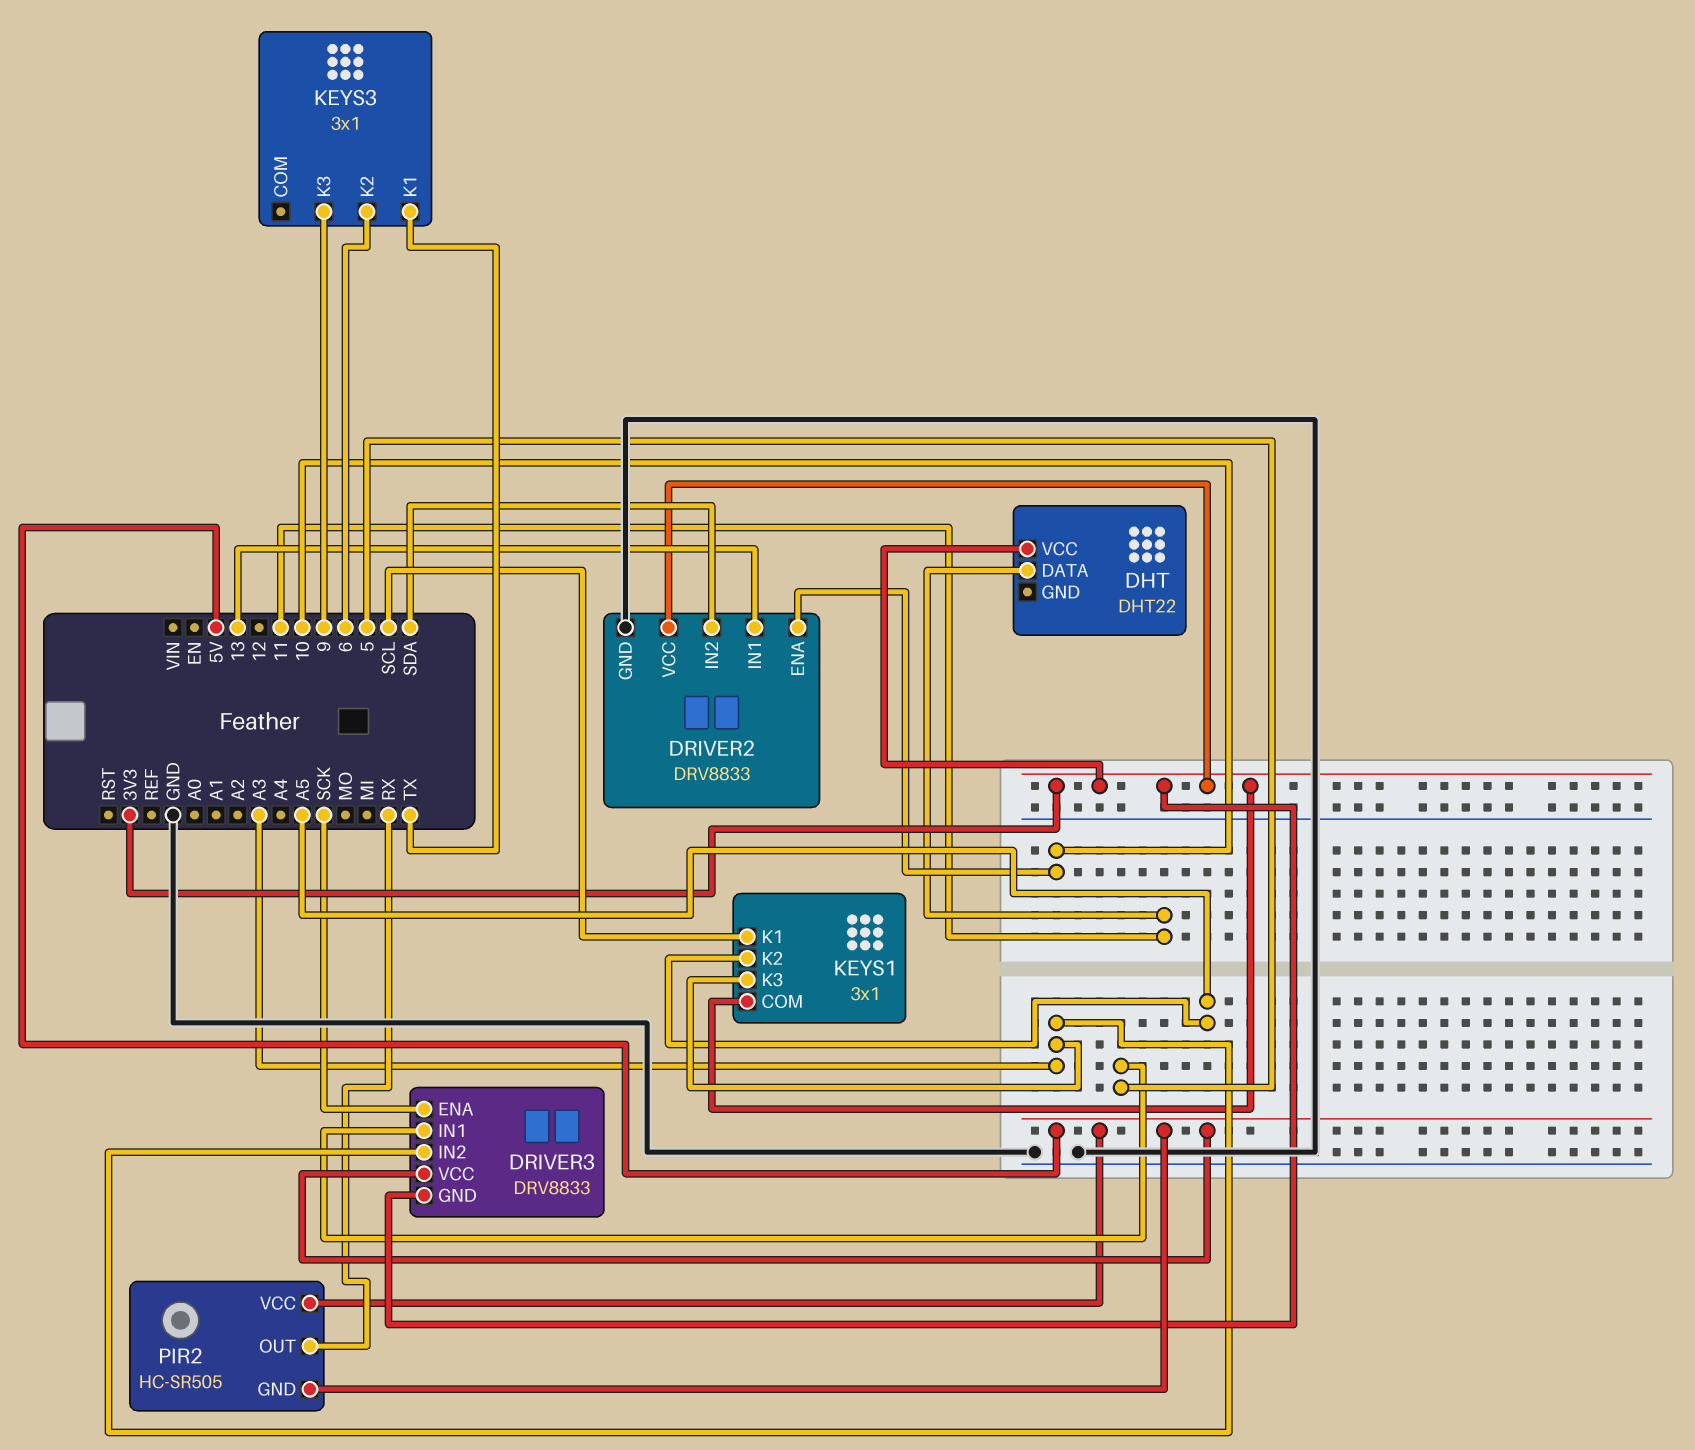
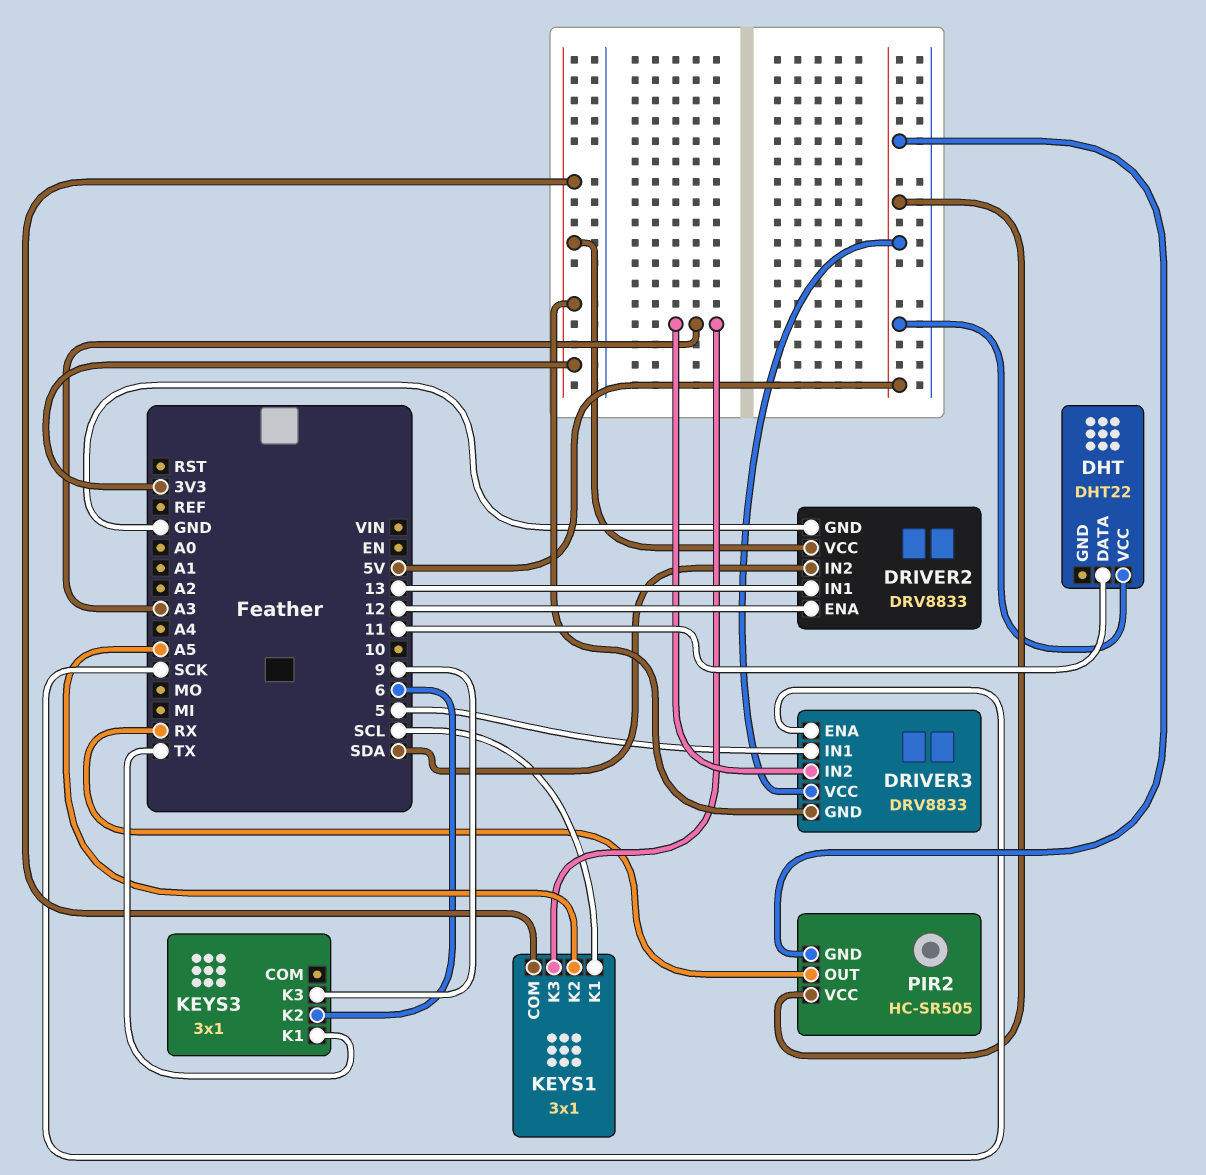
DHT pin VCC: 3V3 -> 5V
DRIVER2 pin ENA: 10 -> 12

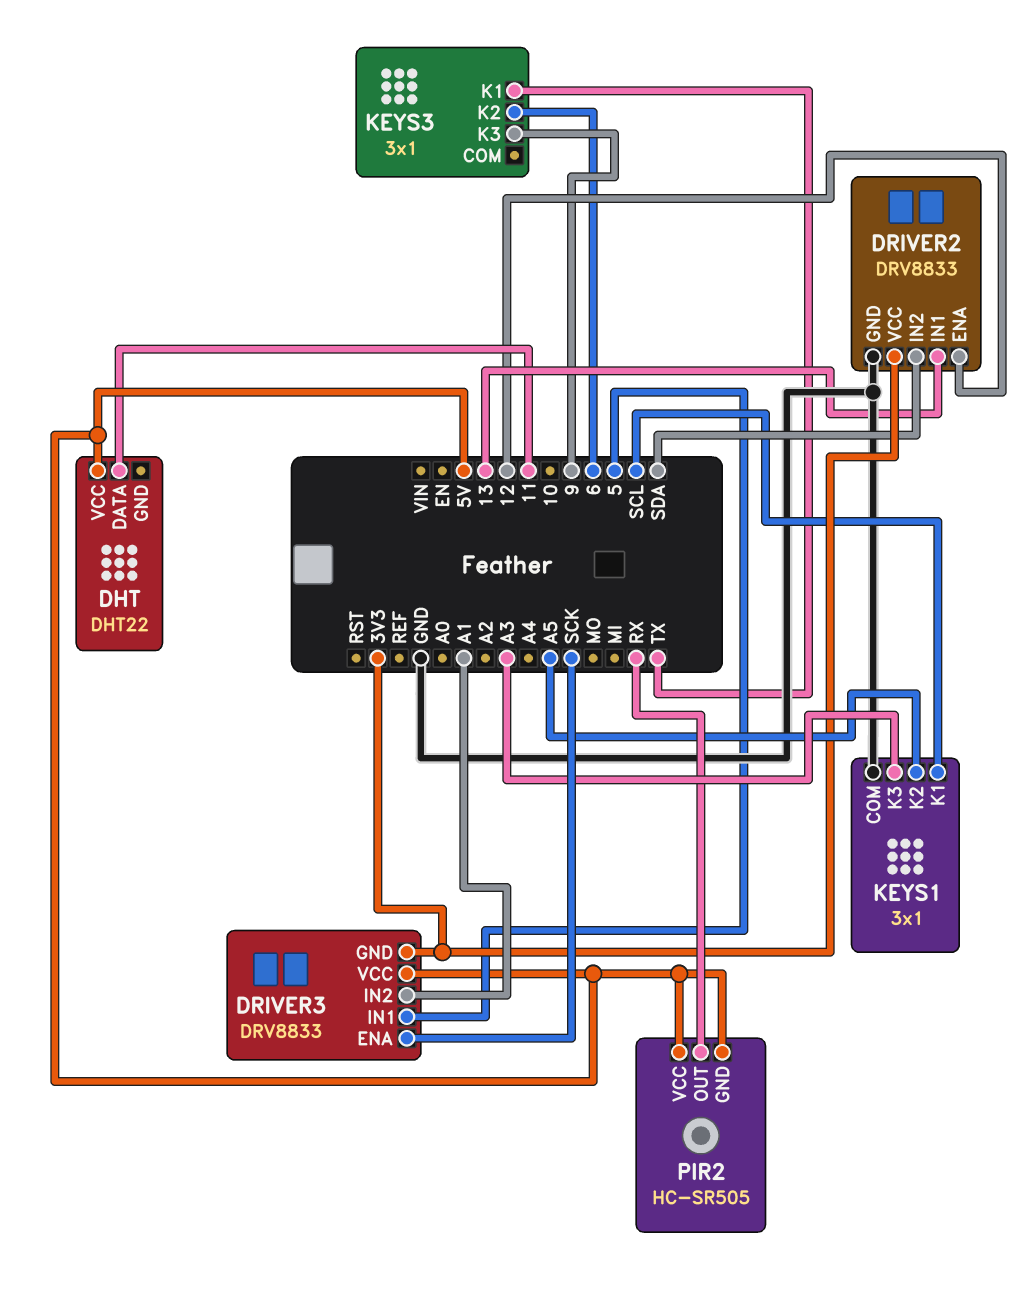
DRIVER3 pin IN2: A3 -> A1
KEYS1 pin COM: 3V3 -> GND

